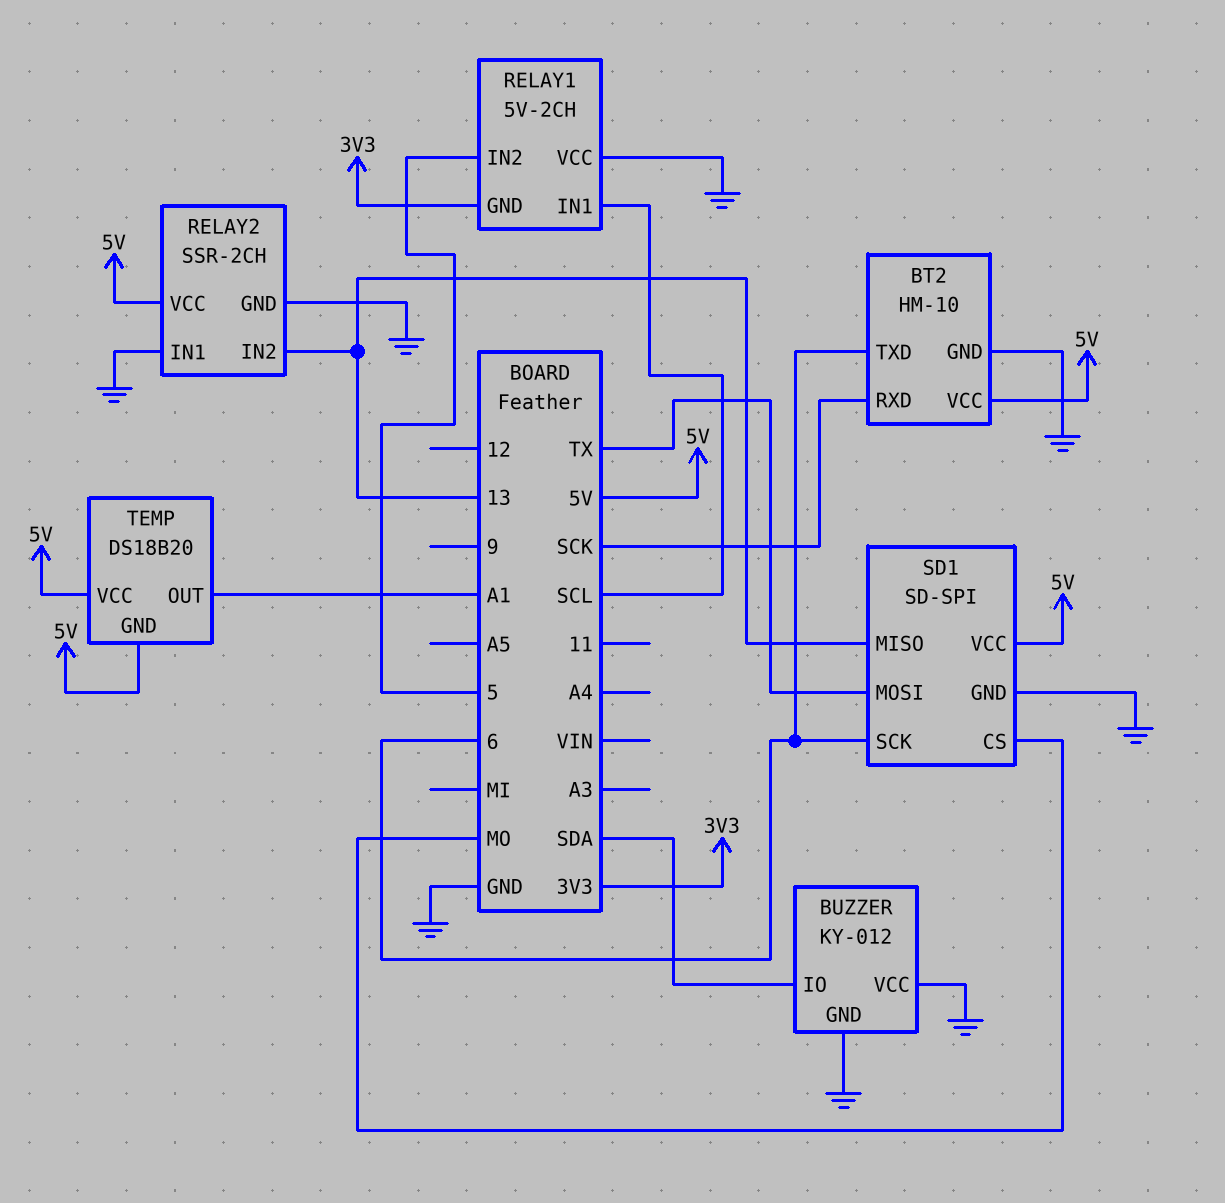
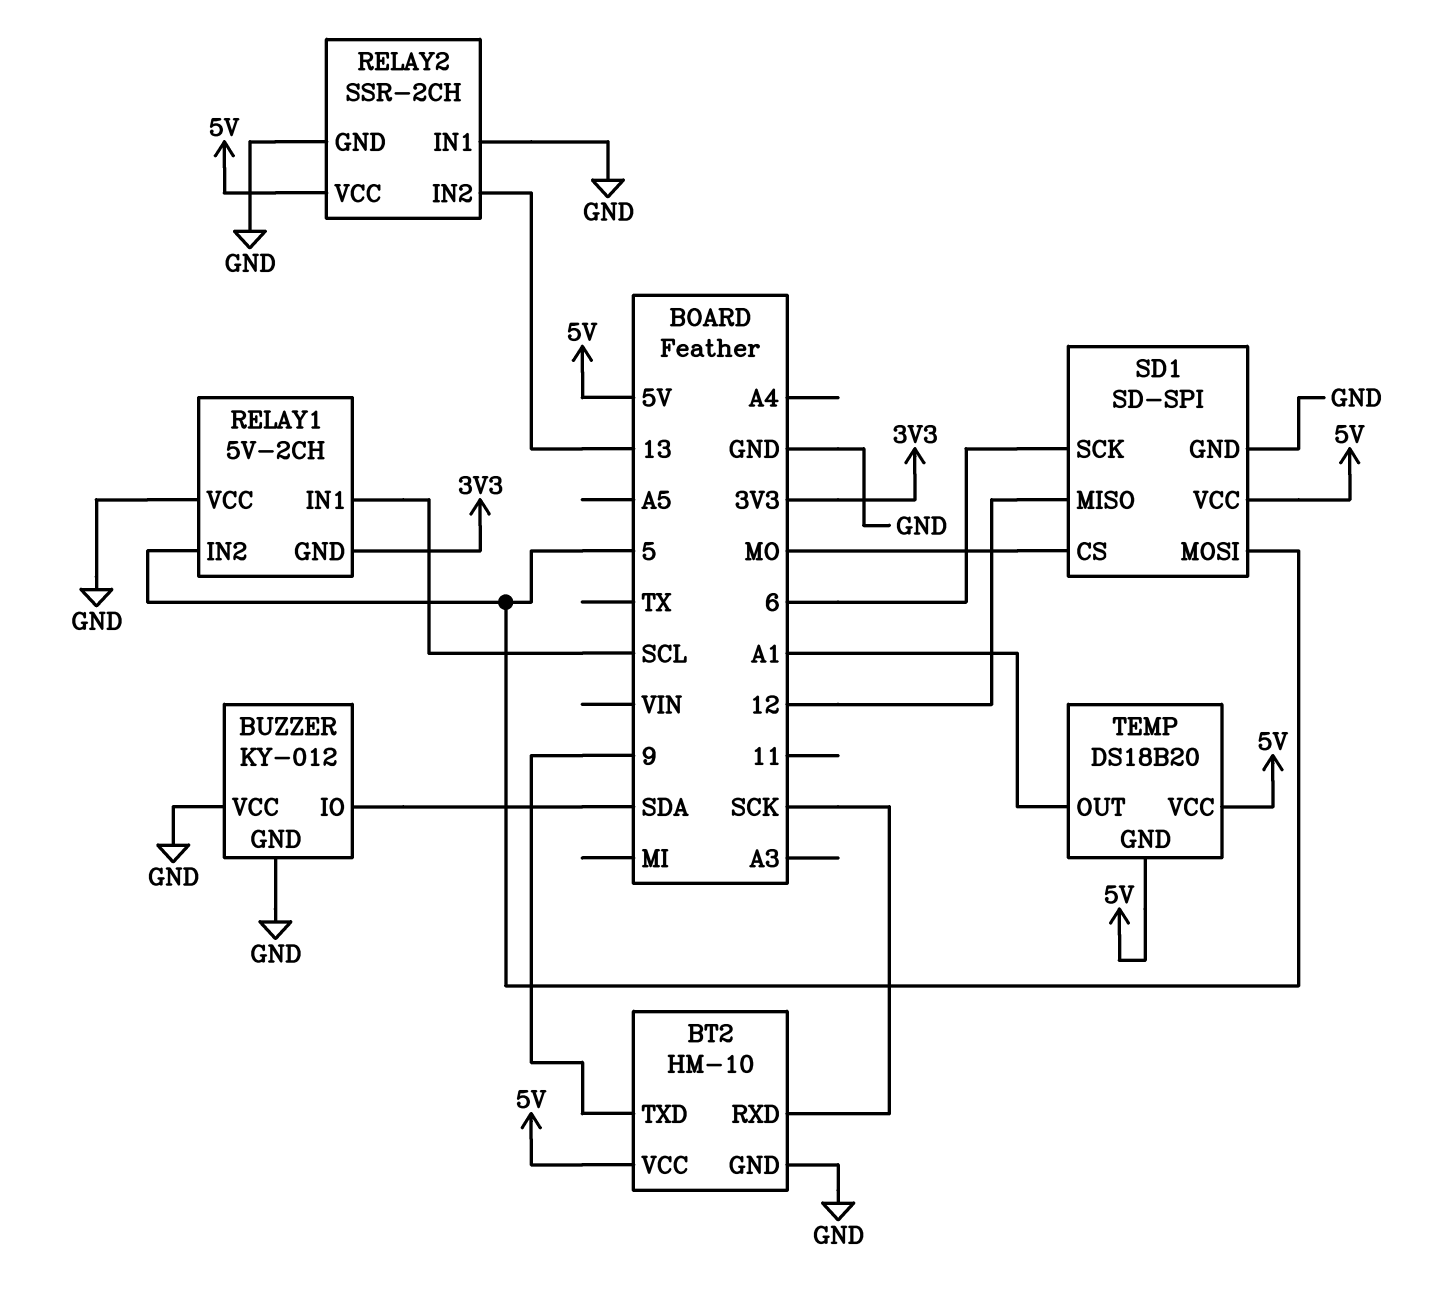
BT2 pin TXD: 6 -> 9
SD1 pin MISO: 13 -> 12
SD1 pin MOSI: TX -> 5

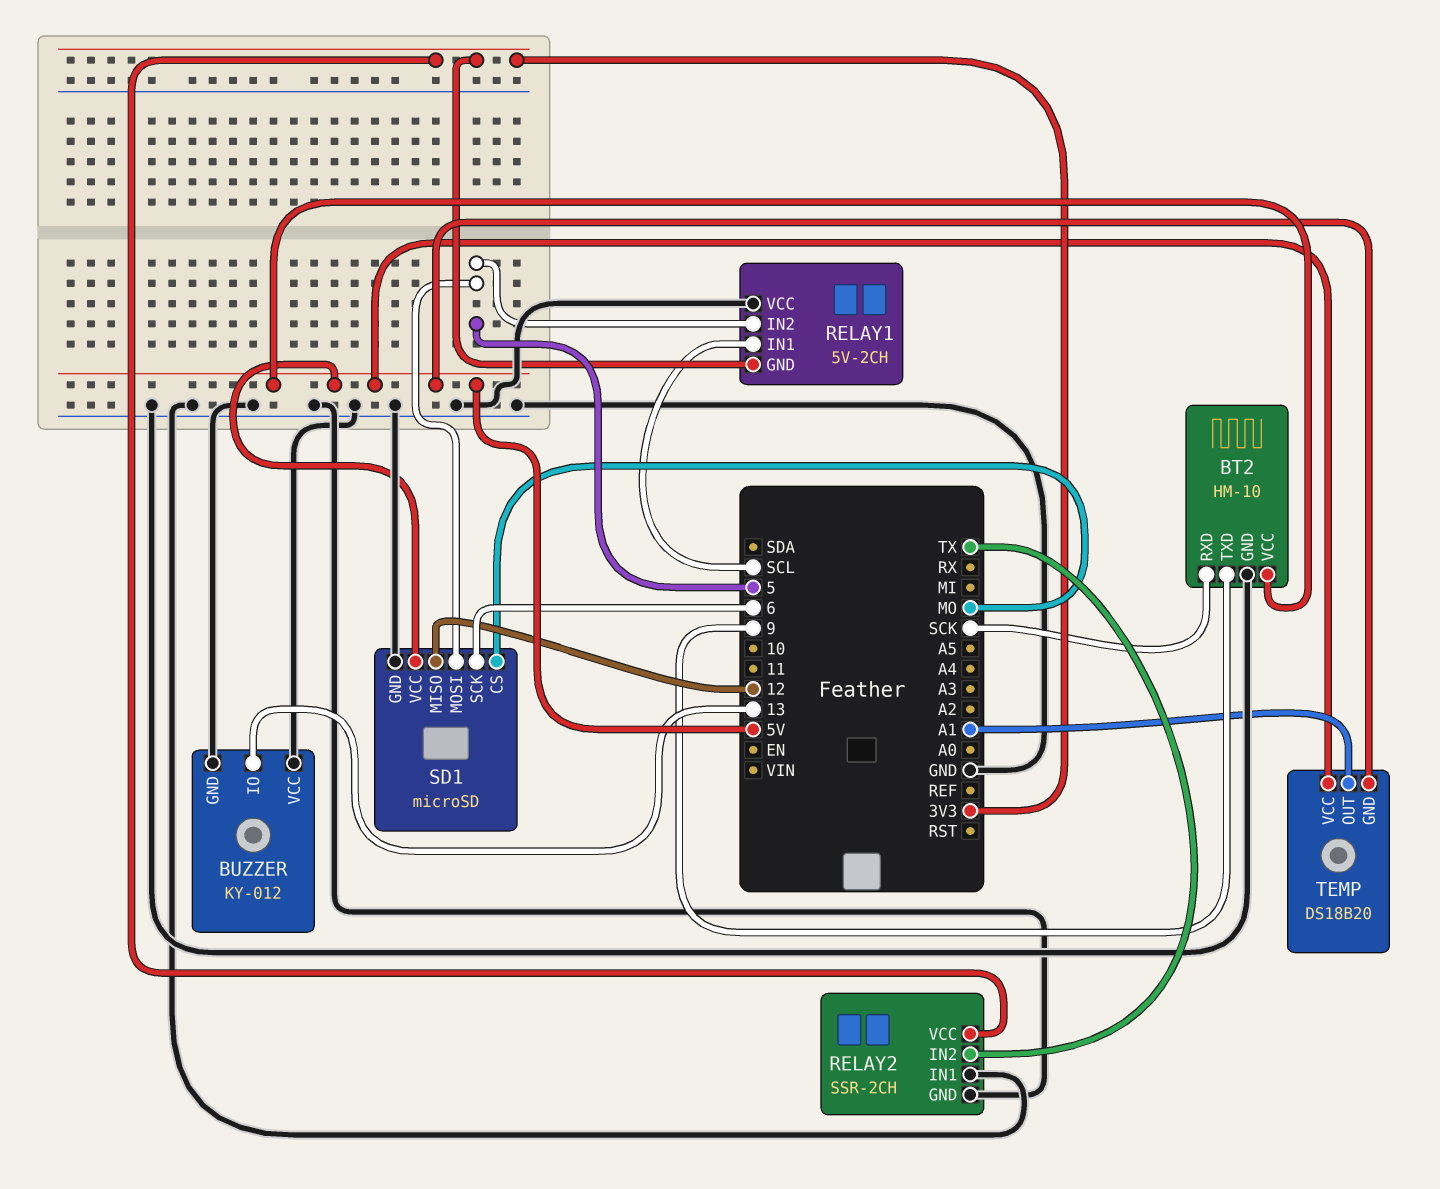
BUZZER pin IO: SDA -> 13
RELAY2 pin IN2: 13 -> TX
RELAY2 pin VCC: 5V -> 3V3
SD1: SD-SPI -> microSD

